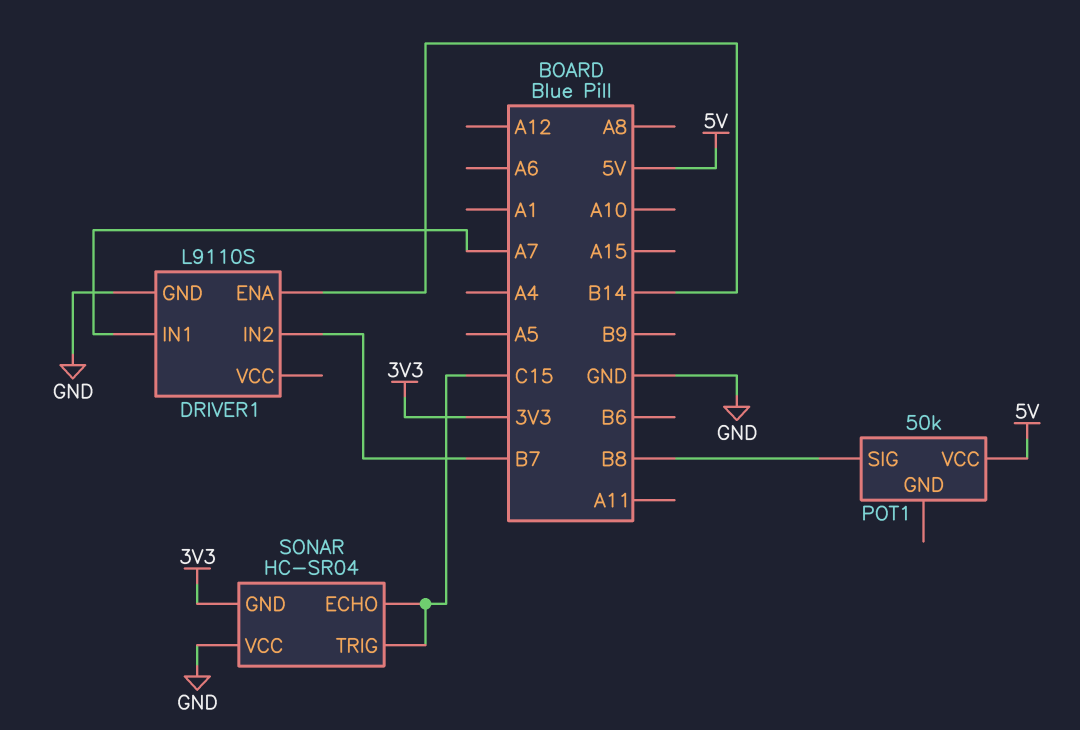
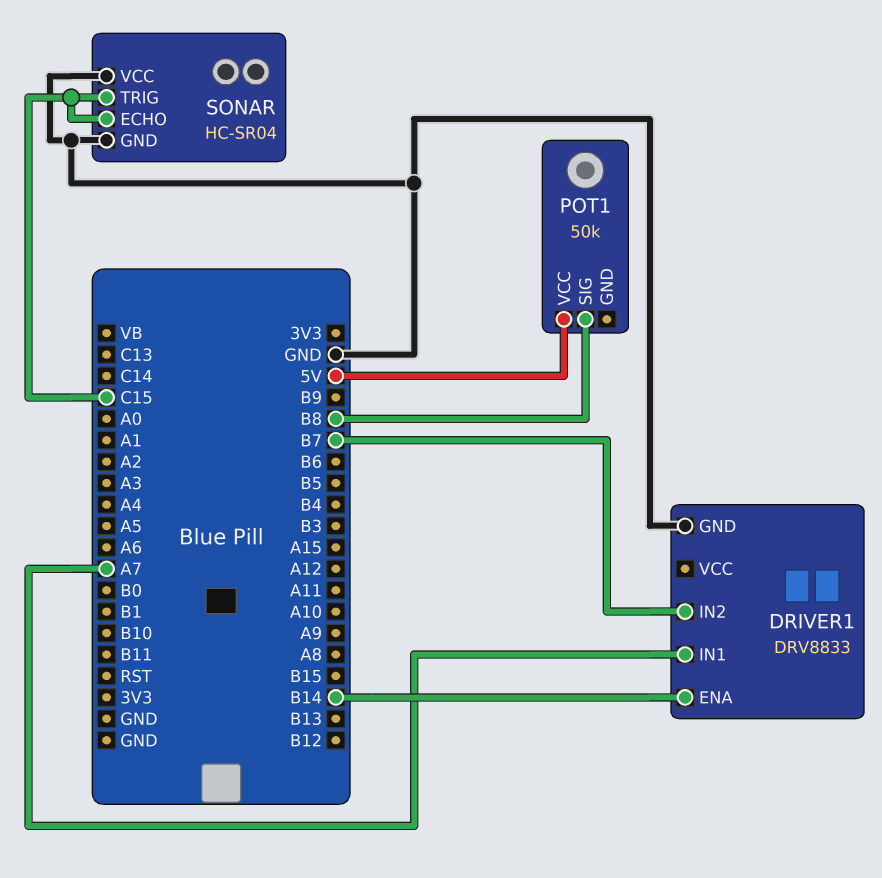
DRIVER1: L9110S -> DRV8833
SONAR pin GND: 3V3 -> GND

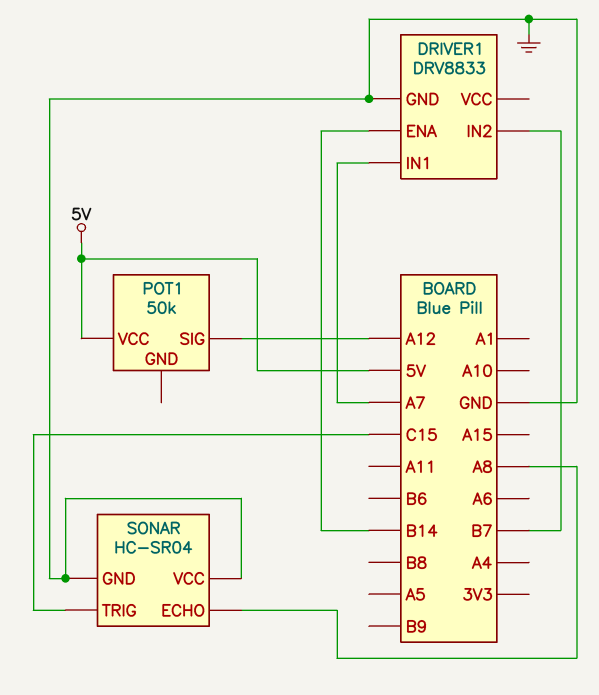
POT1 pin SIG: B8 -> A12
SONAR pin ECHO: C15 -> A8

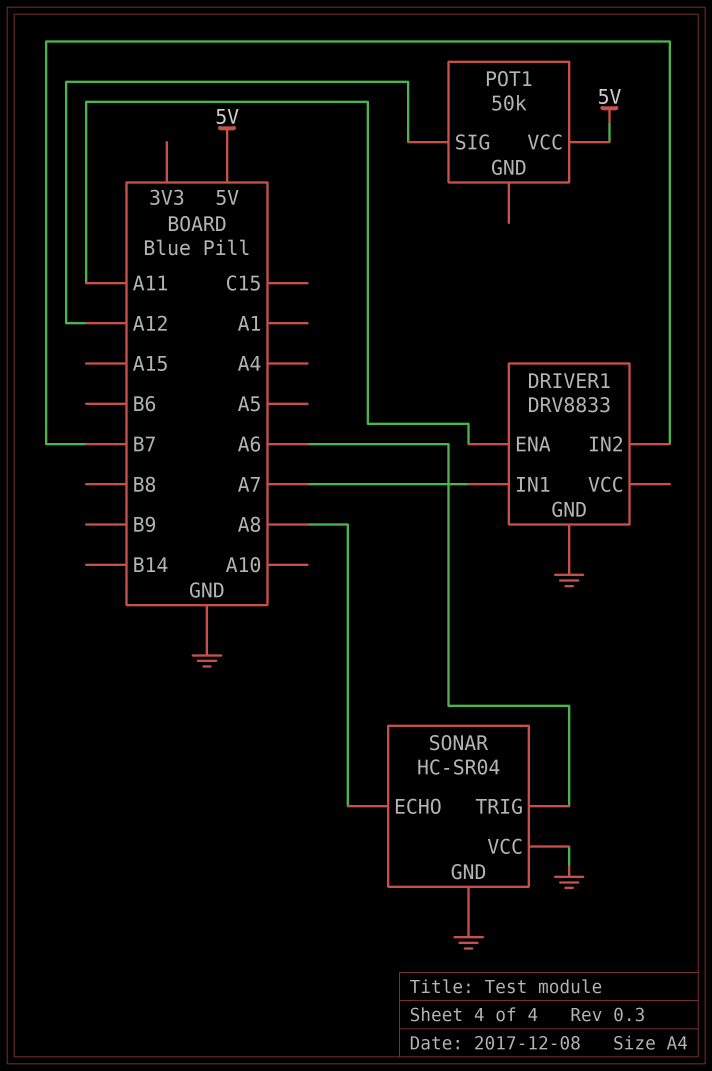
DRIVER1 pin ENA: B14 -> A11
SONAR pin TRIG: C15 -> A6

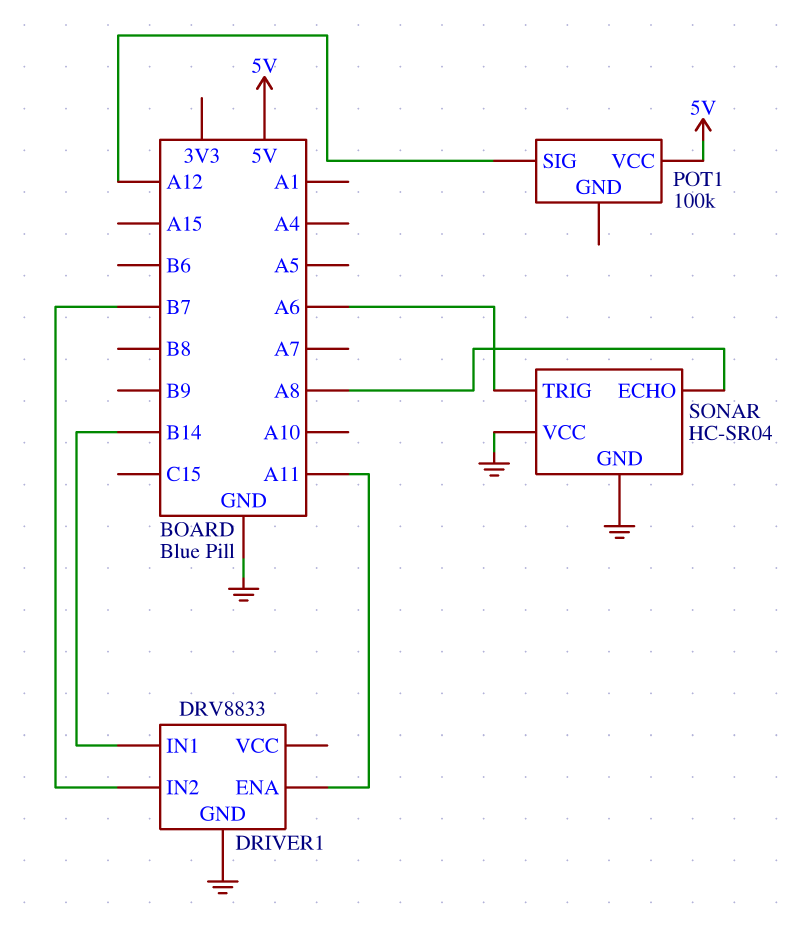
DRIVER1 pin IN1: A7 -> B14
POT1: 50k -> 100k

